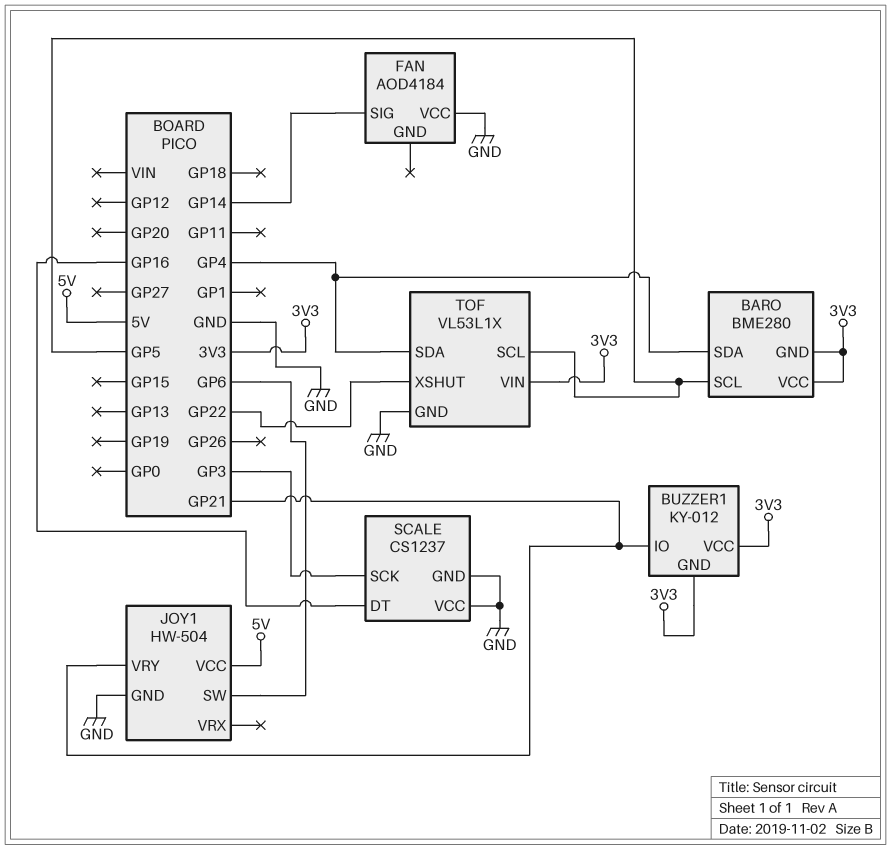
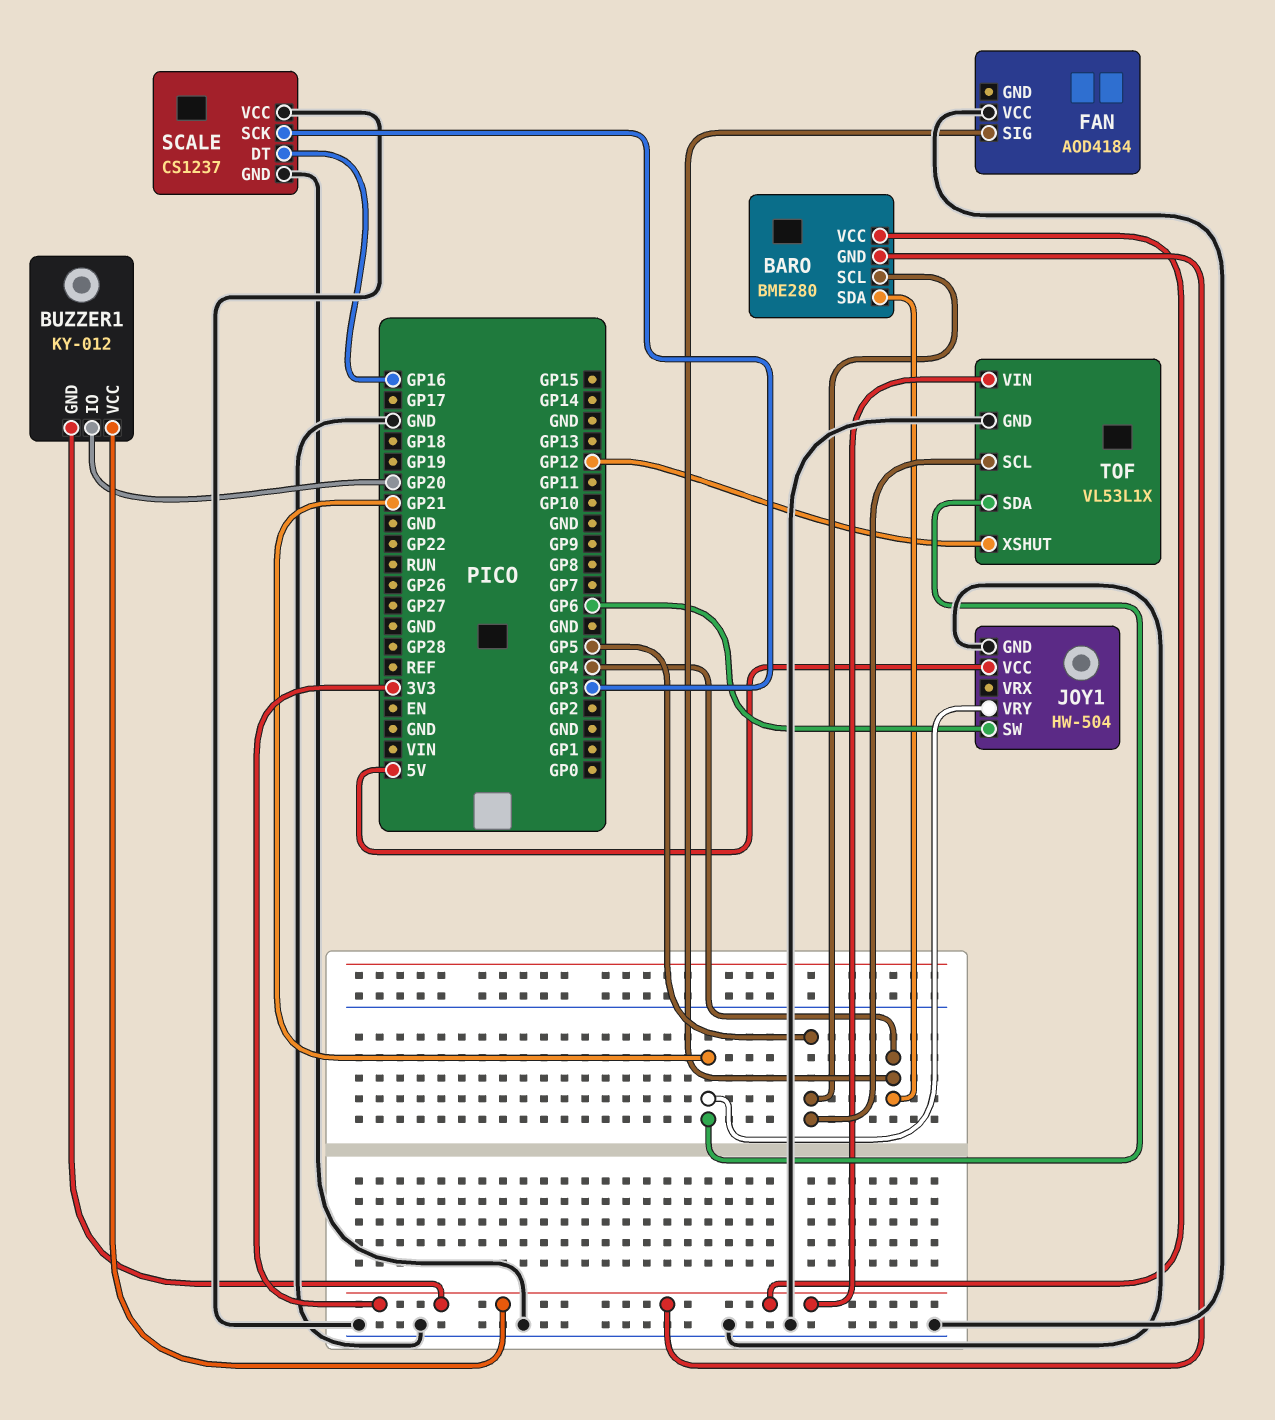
BUZZER1 pin IO: GP21 -> GP20
FAN pin SIG: GP14 -> GP4
TOF pin SDA: GP4 -> GP21
TOF pin XSHUT: GP22 -> GP12

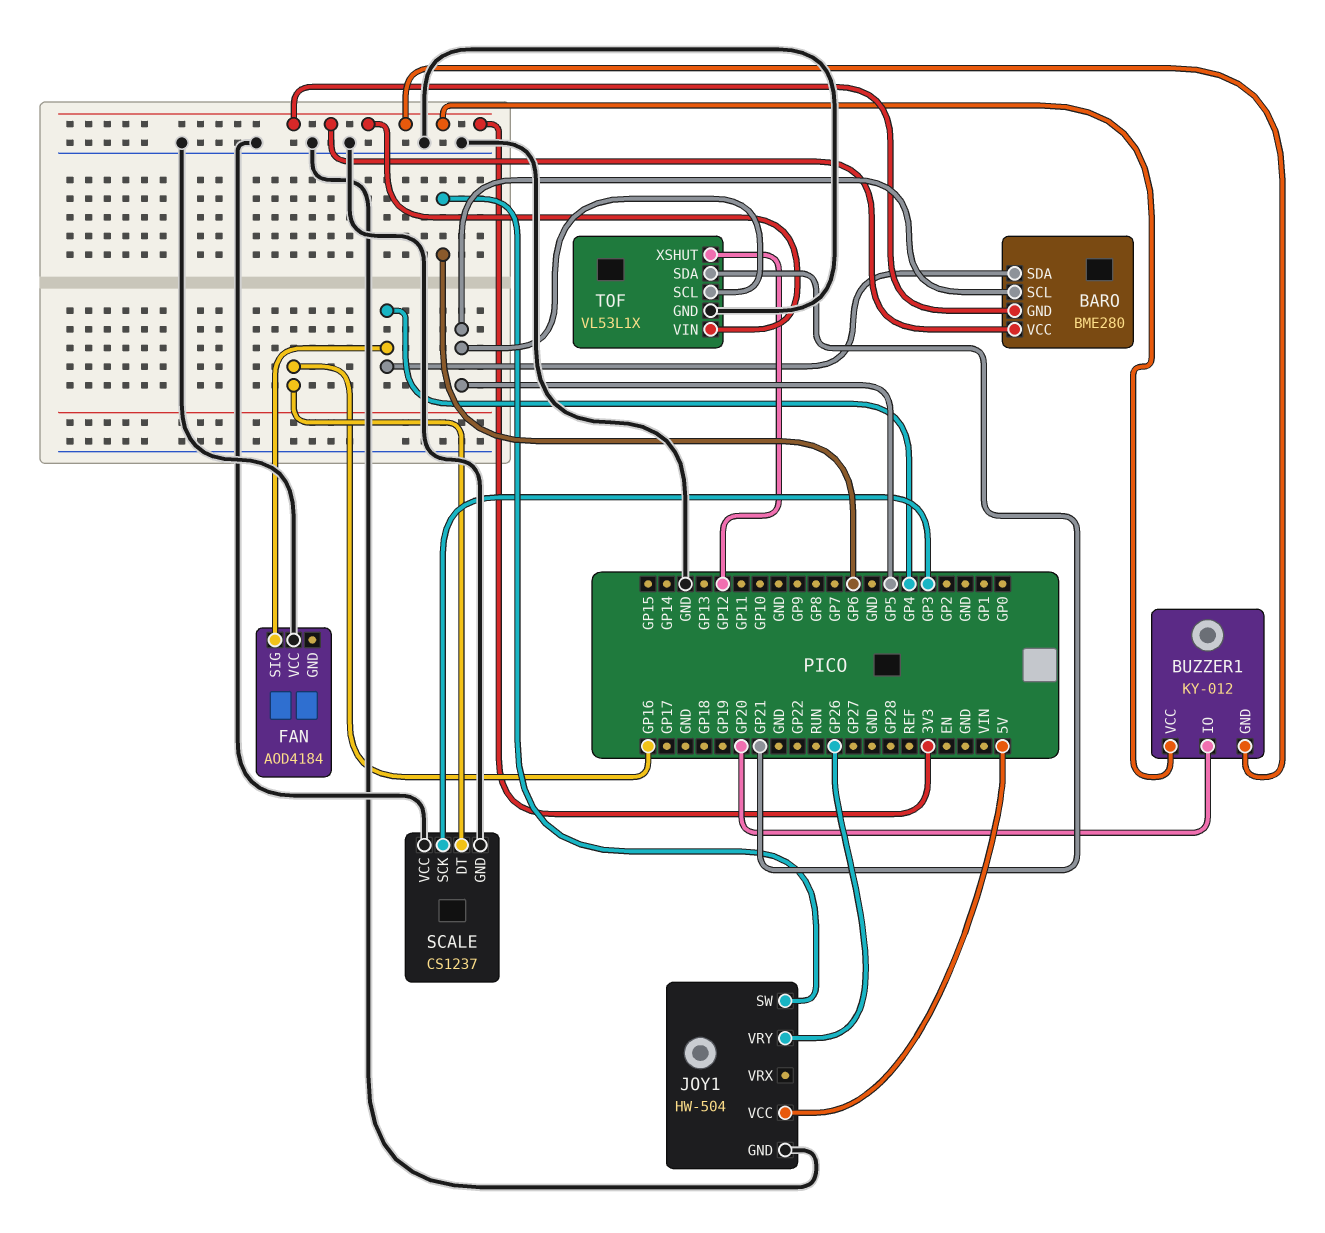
JOY1 pin VRY: GP21 -> GP26

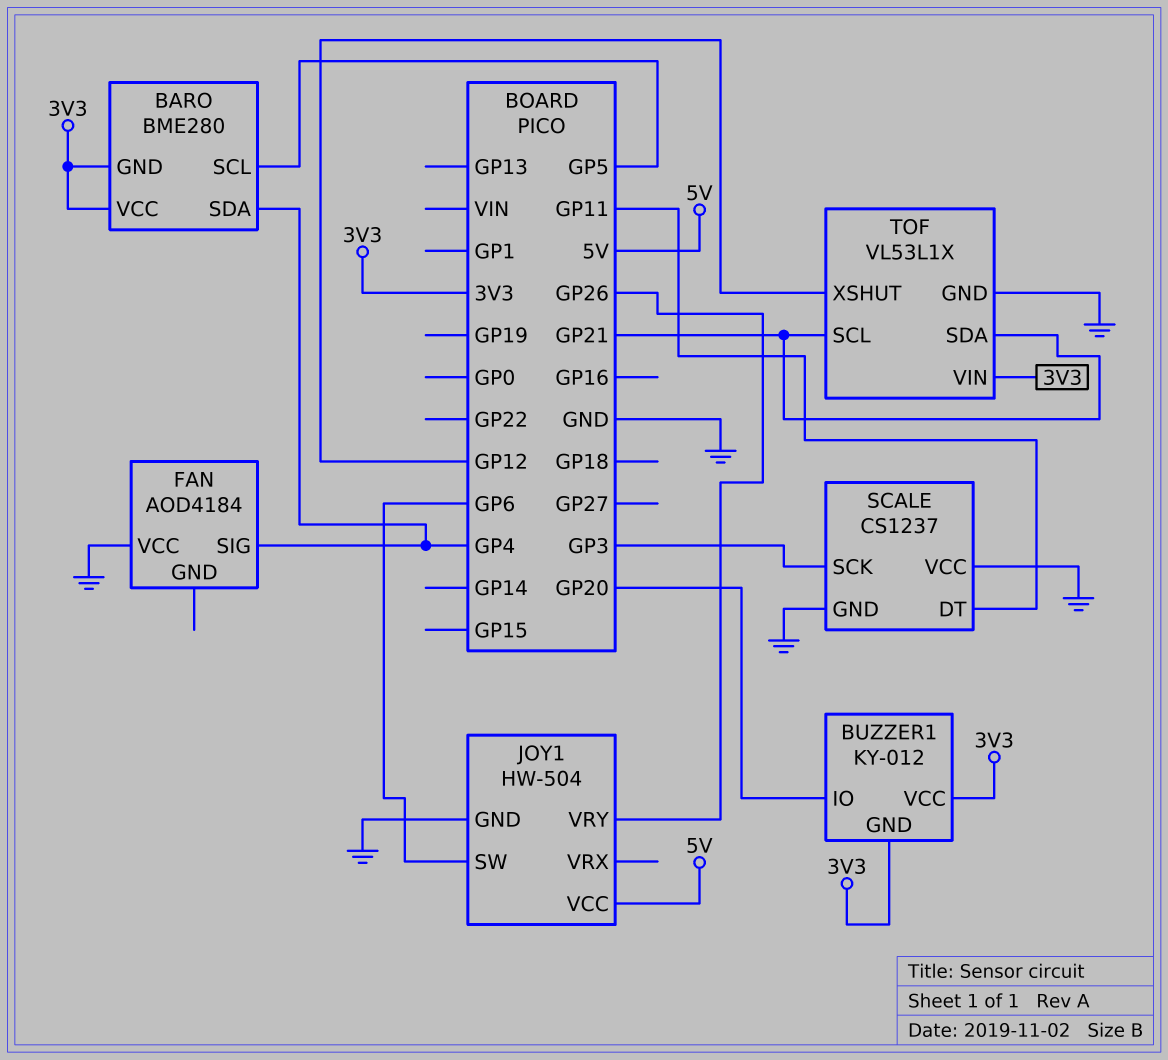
SCALE pin DT: GP16 -> GP11
TOF pin SCL: GP5 -> GP21

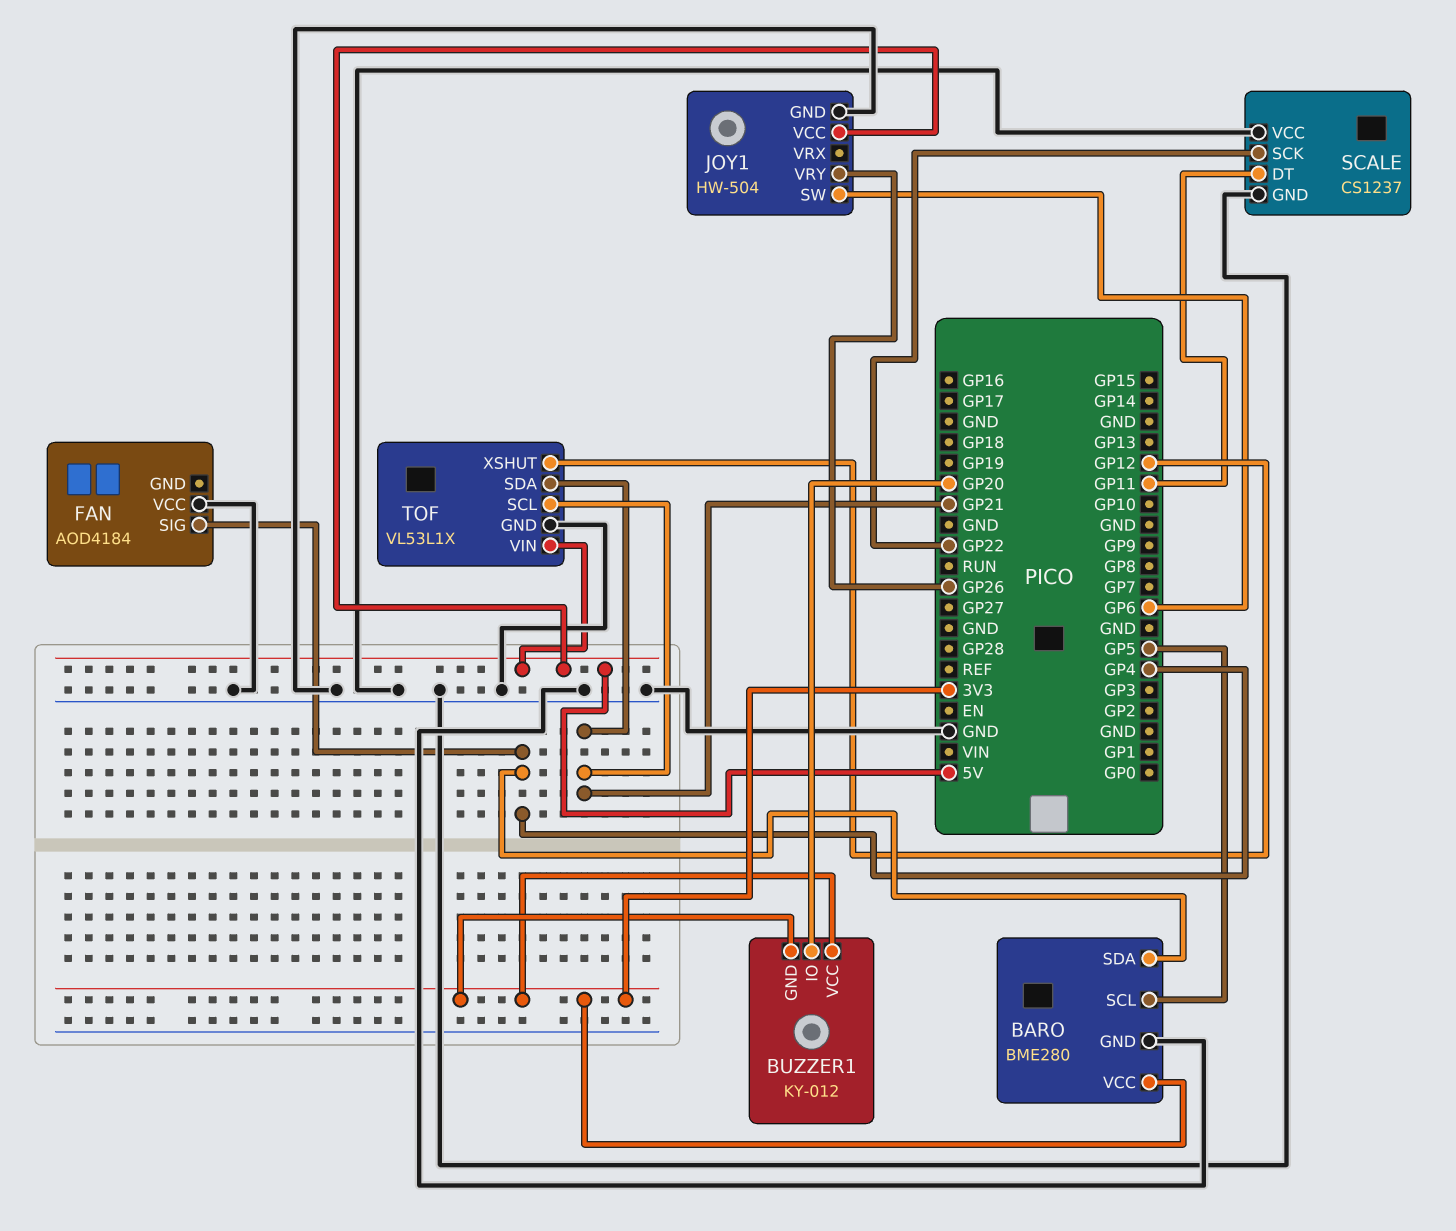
BARO pin GND: 3V3 -> GND
SCALE pin SCK: GP3 -> GP22
TOF pin VIN: 3V3 -> 5V

